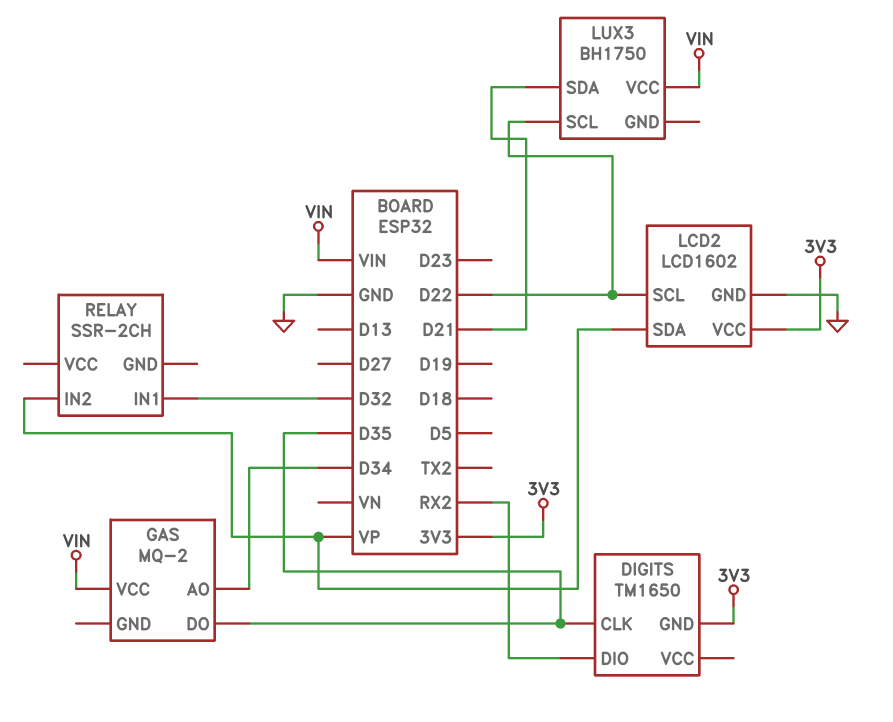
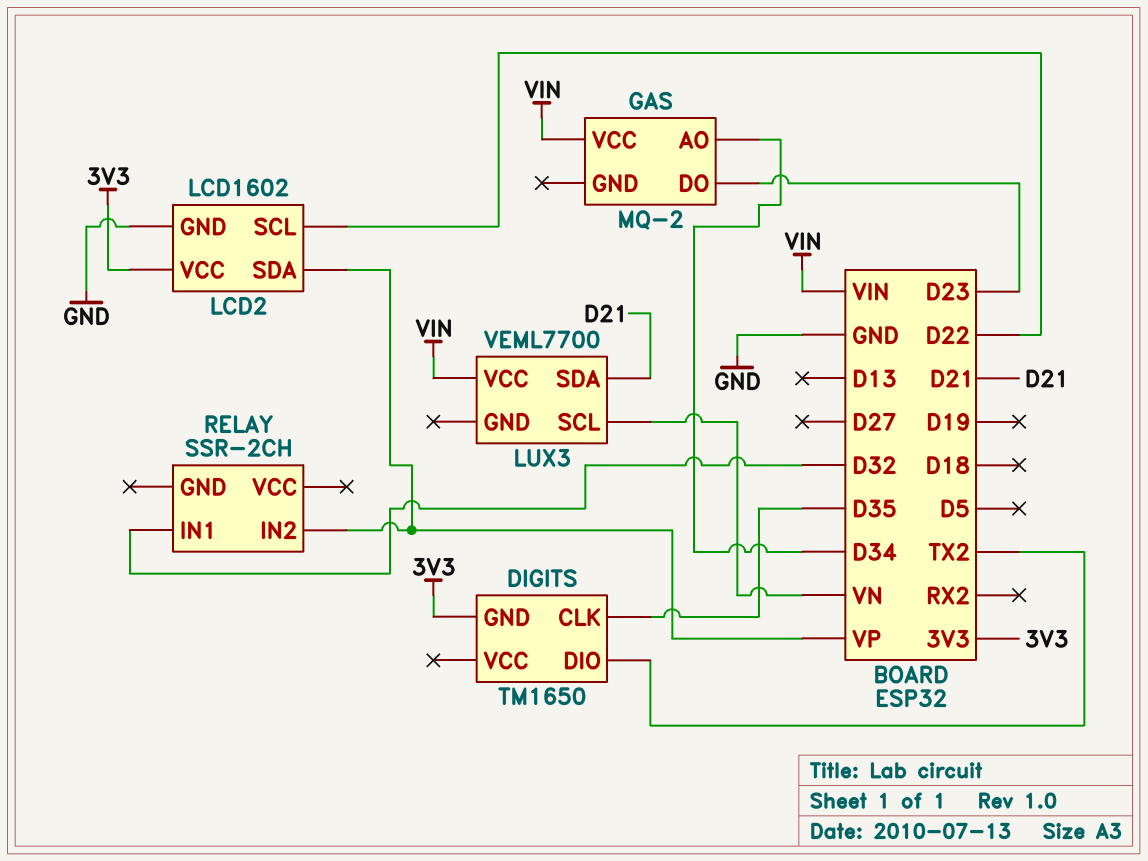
DIGITS pin DIO: RX2 -> TX2
GAS pin DO: D35 -> D23
LUX3: BH1750 -> VEML7700
LUX3 pin SCL: D22 -> VN

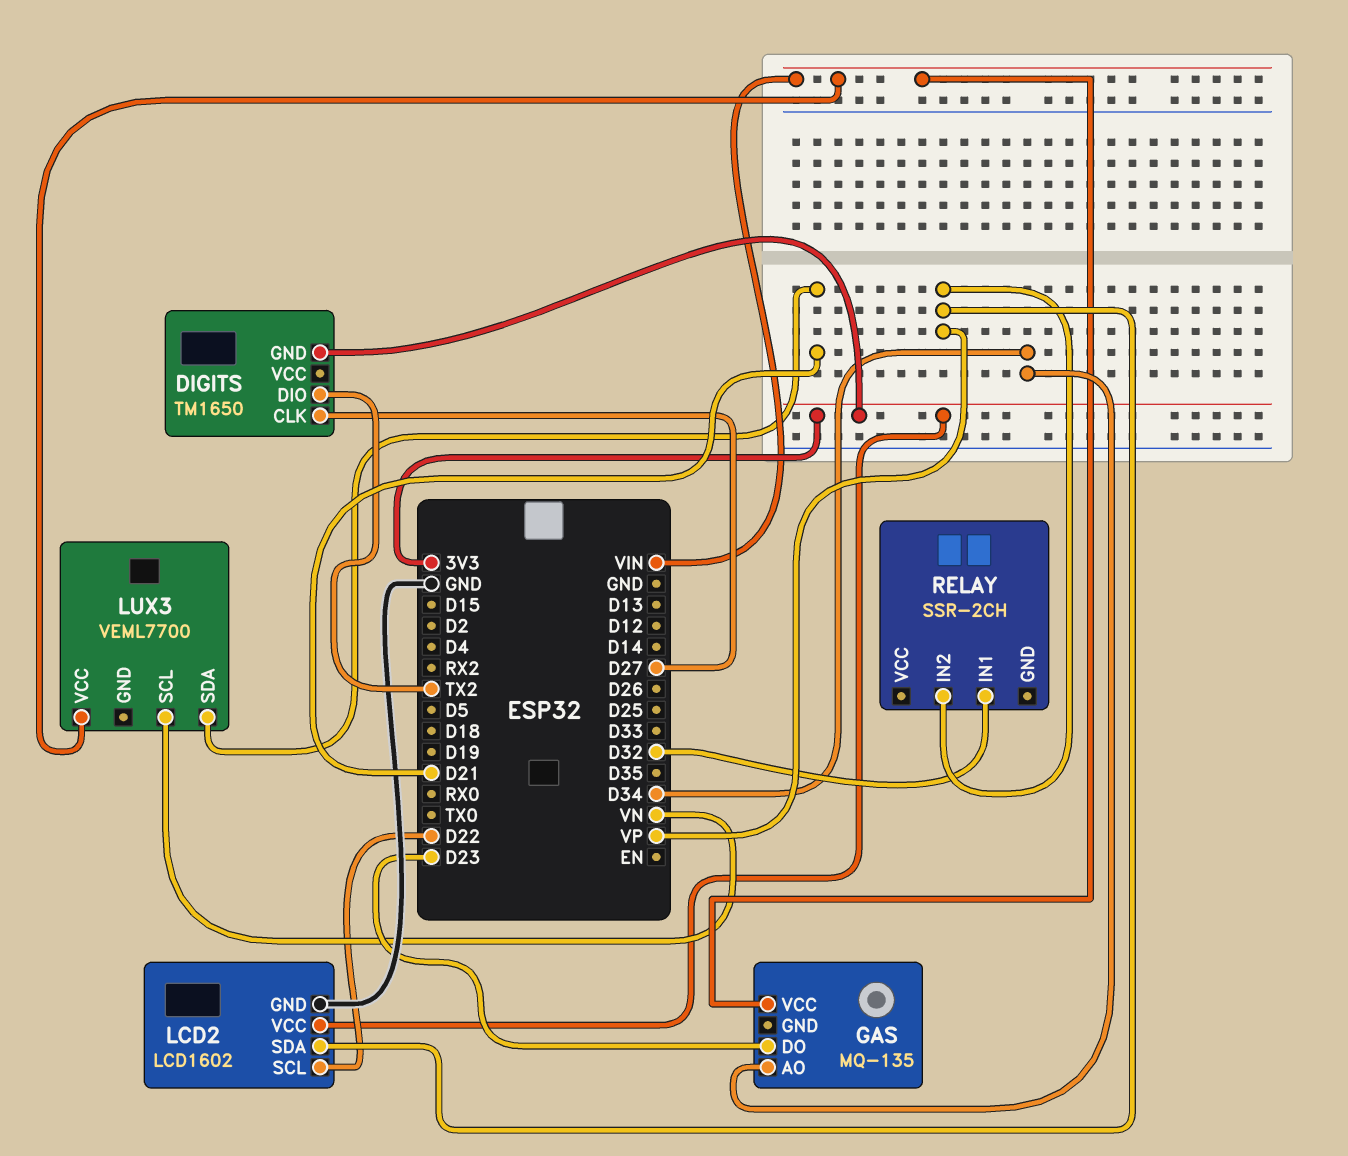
DIGITS pin CLK: D35 -> D27
GAS: MQ-2 -> MQ-135

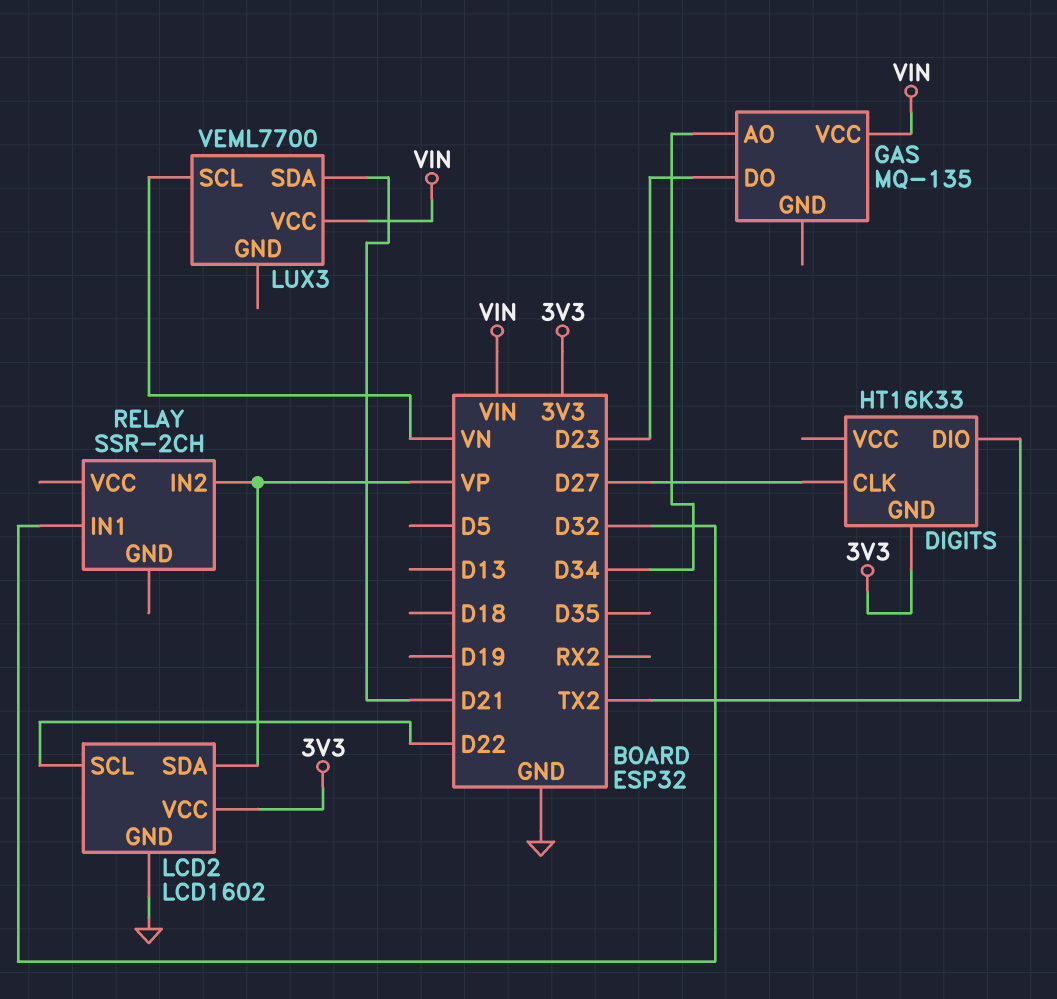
DIGITS: TM1650 -> HT16K33

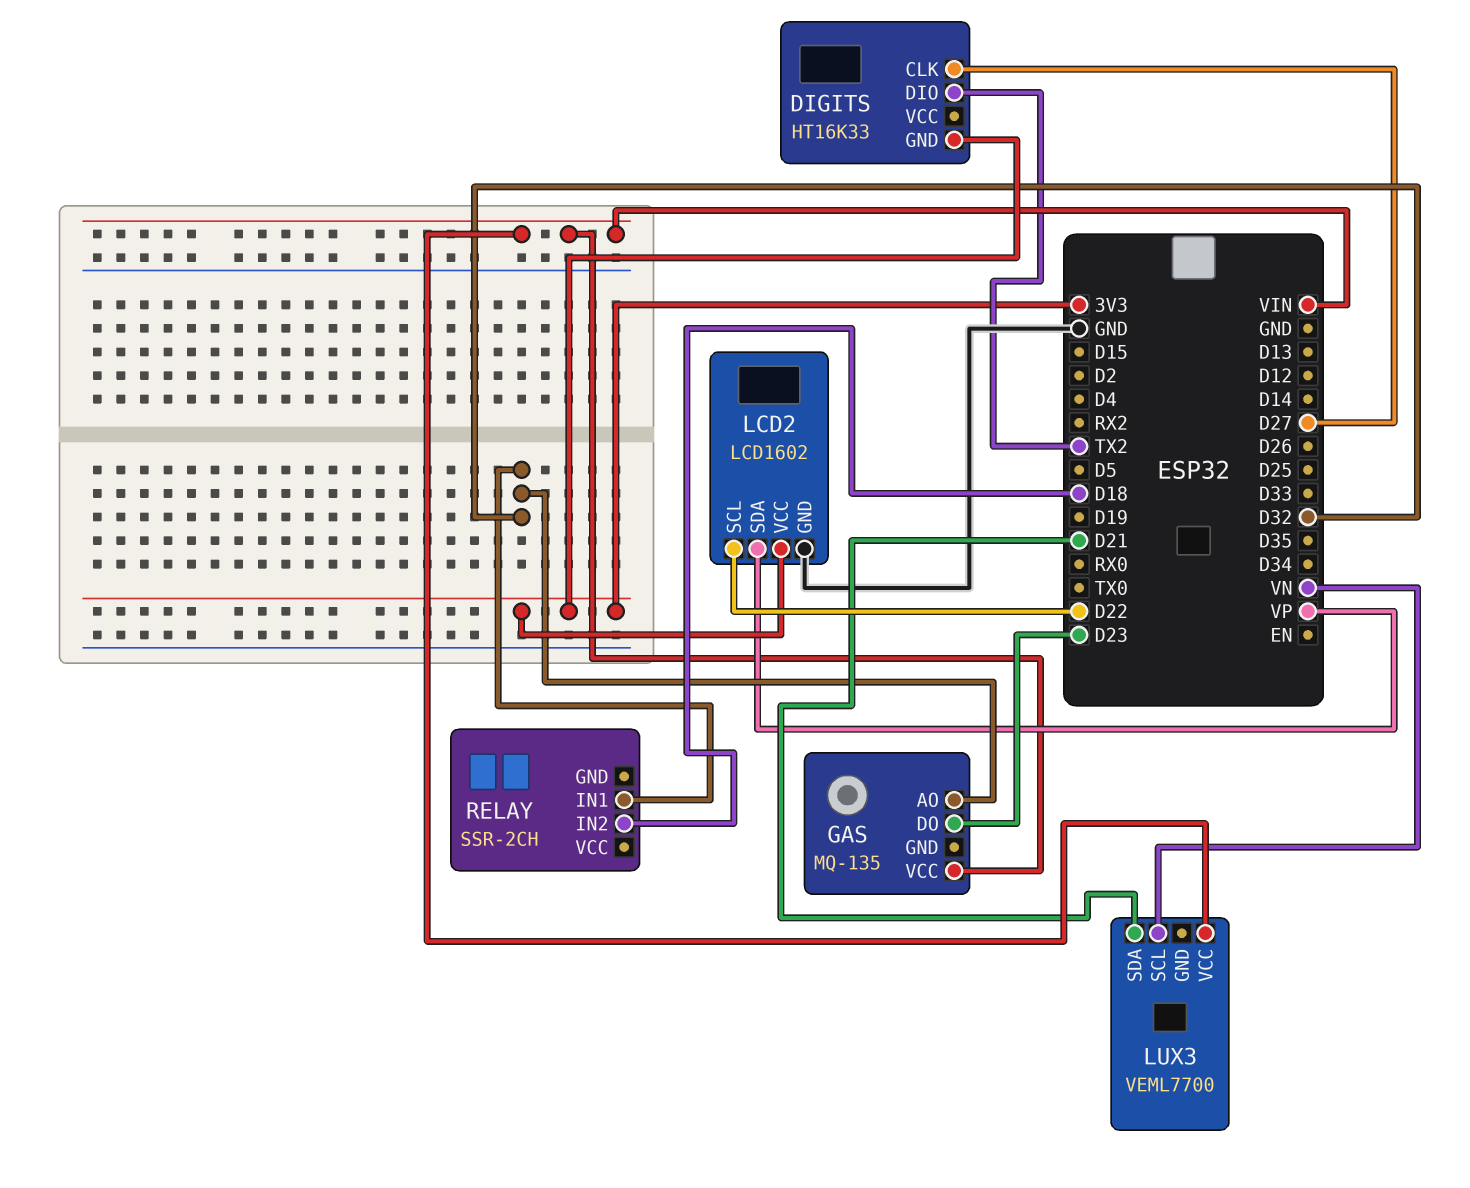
GAS pin AO: D34 -> D32
RELAY pin IN2: VP -> D18

